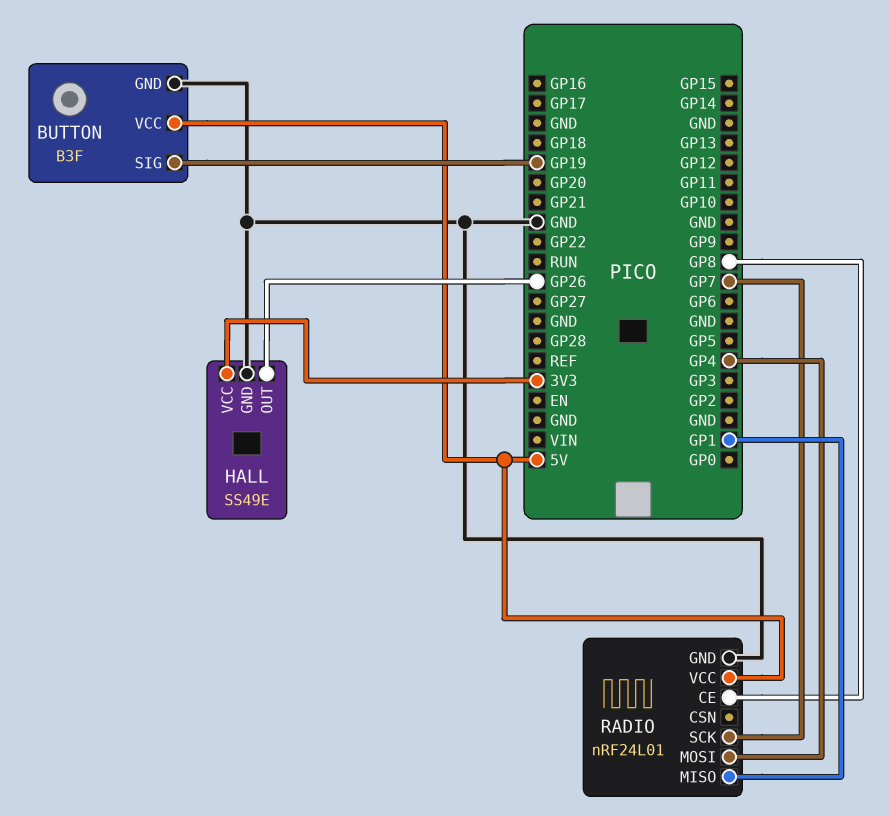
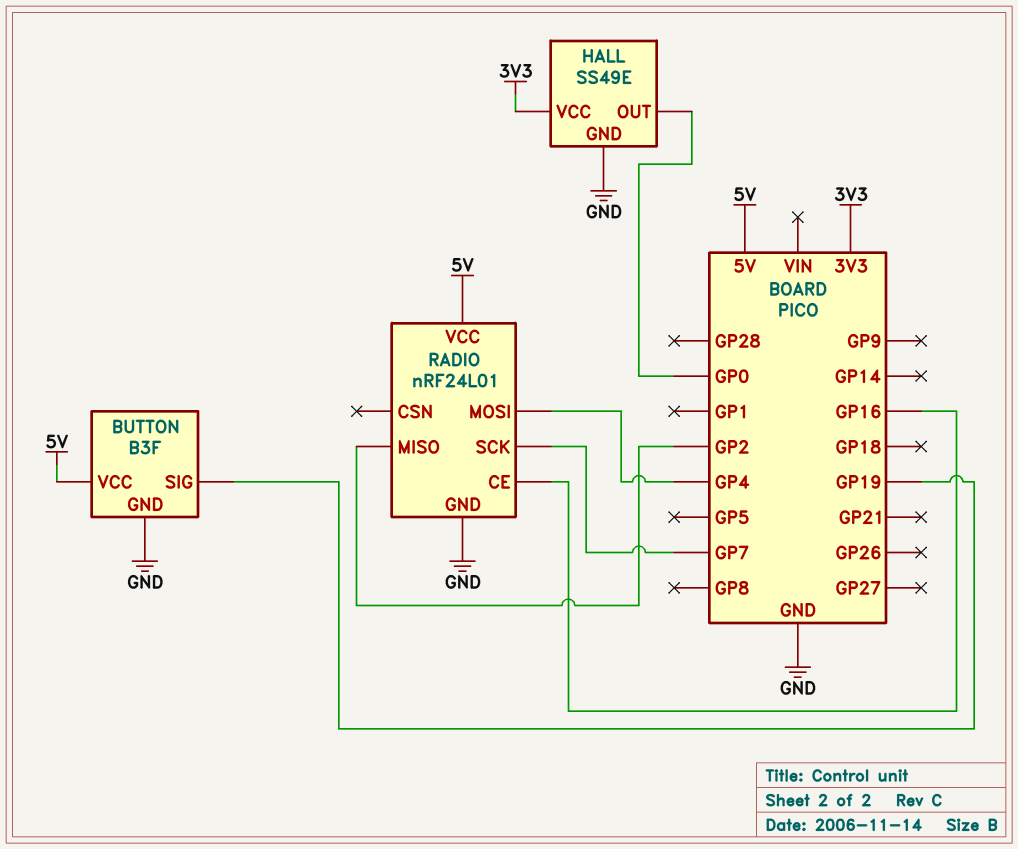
HALL pin OUT: GP26 -> GP0
RADIO pin CE: GP8 -> GP16
RADIO pin MISO: GP1 -> GP2

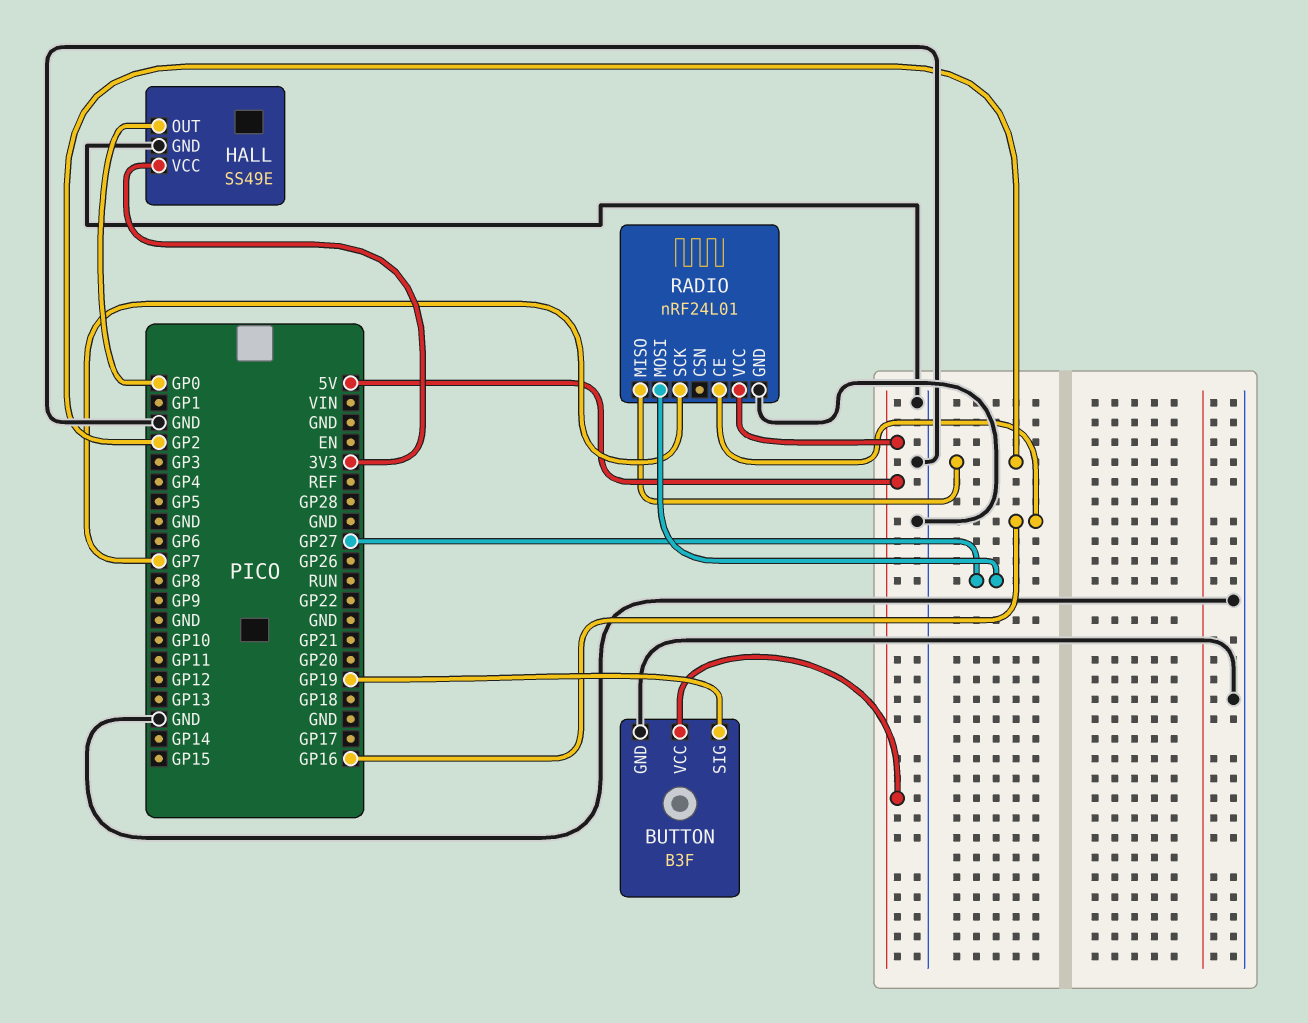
RADIO pin MOSI: GP4 -> GP27

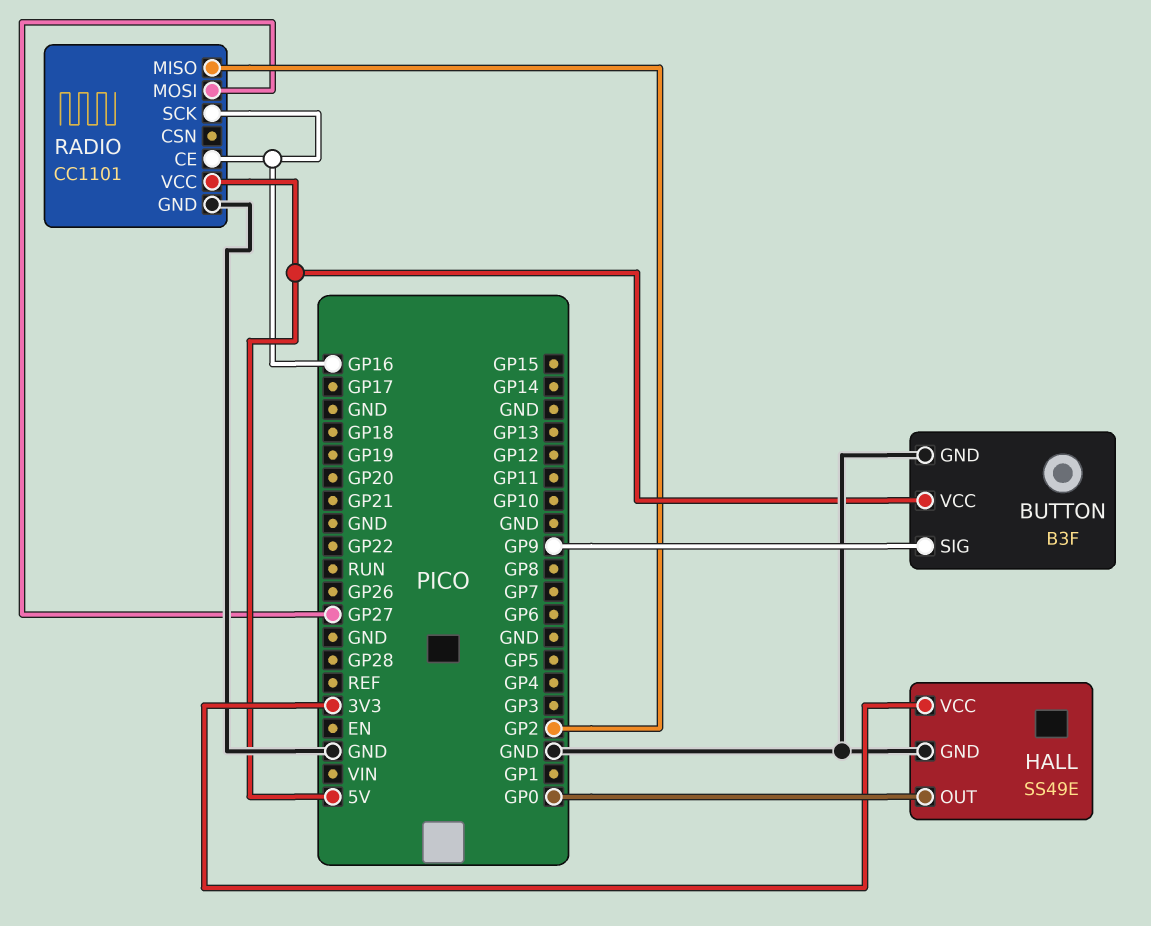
BUTTON pin SIG: GP19 -> GP9
RADIO: nRF24L01 -> CC1101
RADIO pin SCK: GP7 -> GP16

